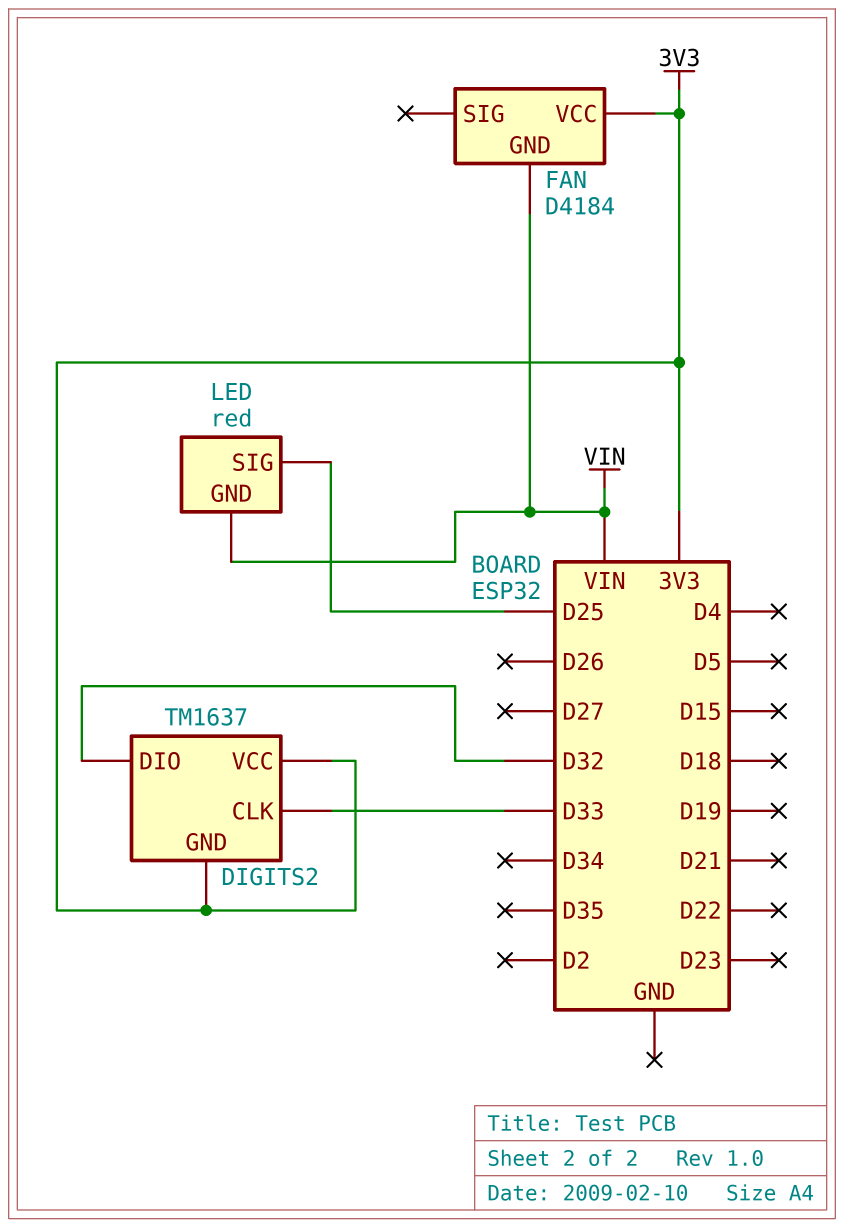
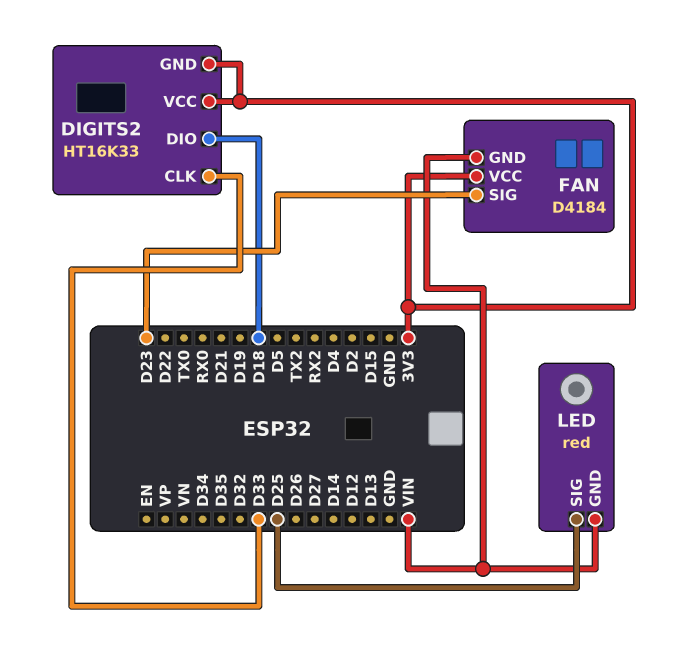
DIGITS2: TM1637 -> HT16K33
DIGITS2 pin DIO: D32 -> D18
FAN pin SIG: none -> D23

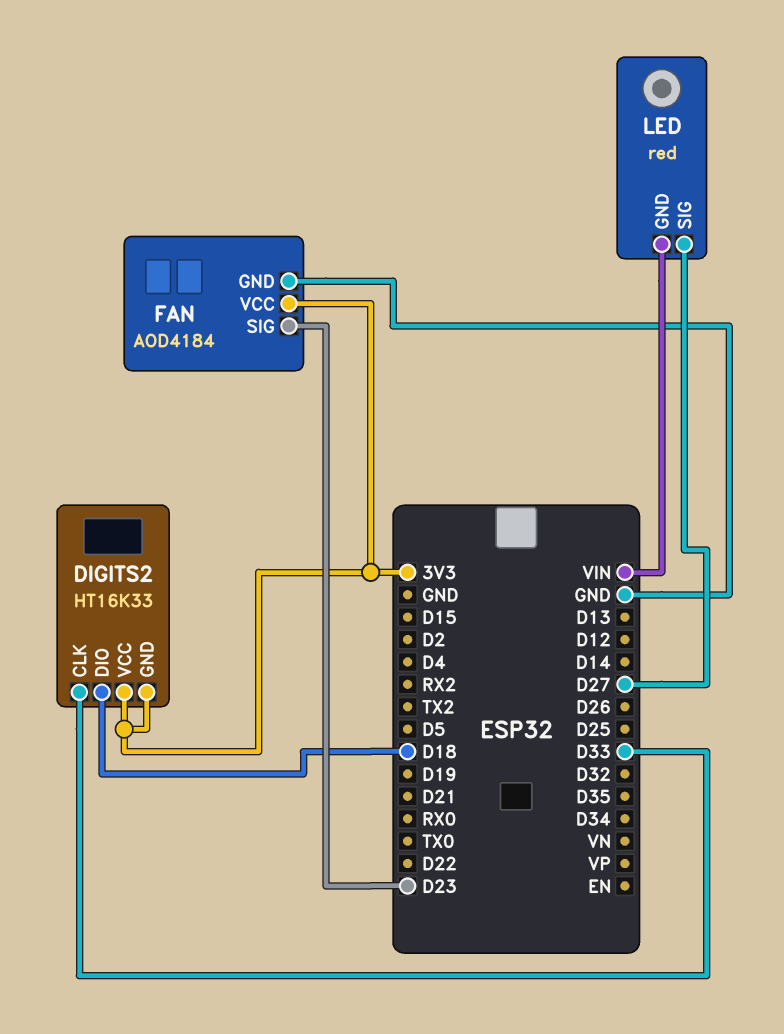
FAN: D4184 -> AOD4184
FAN pin GND: VIN -> GND
LED pin SIG: D25 -> D27

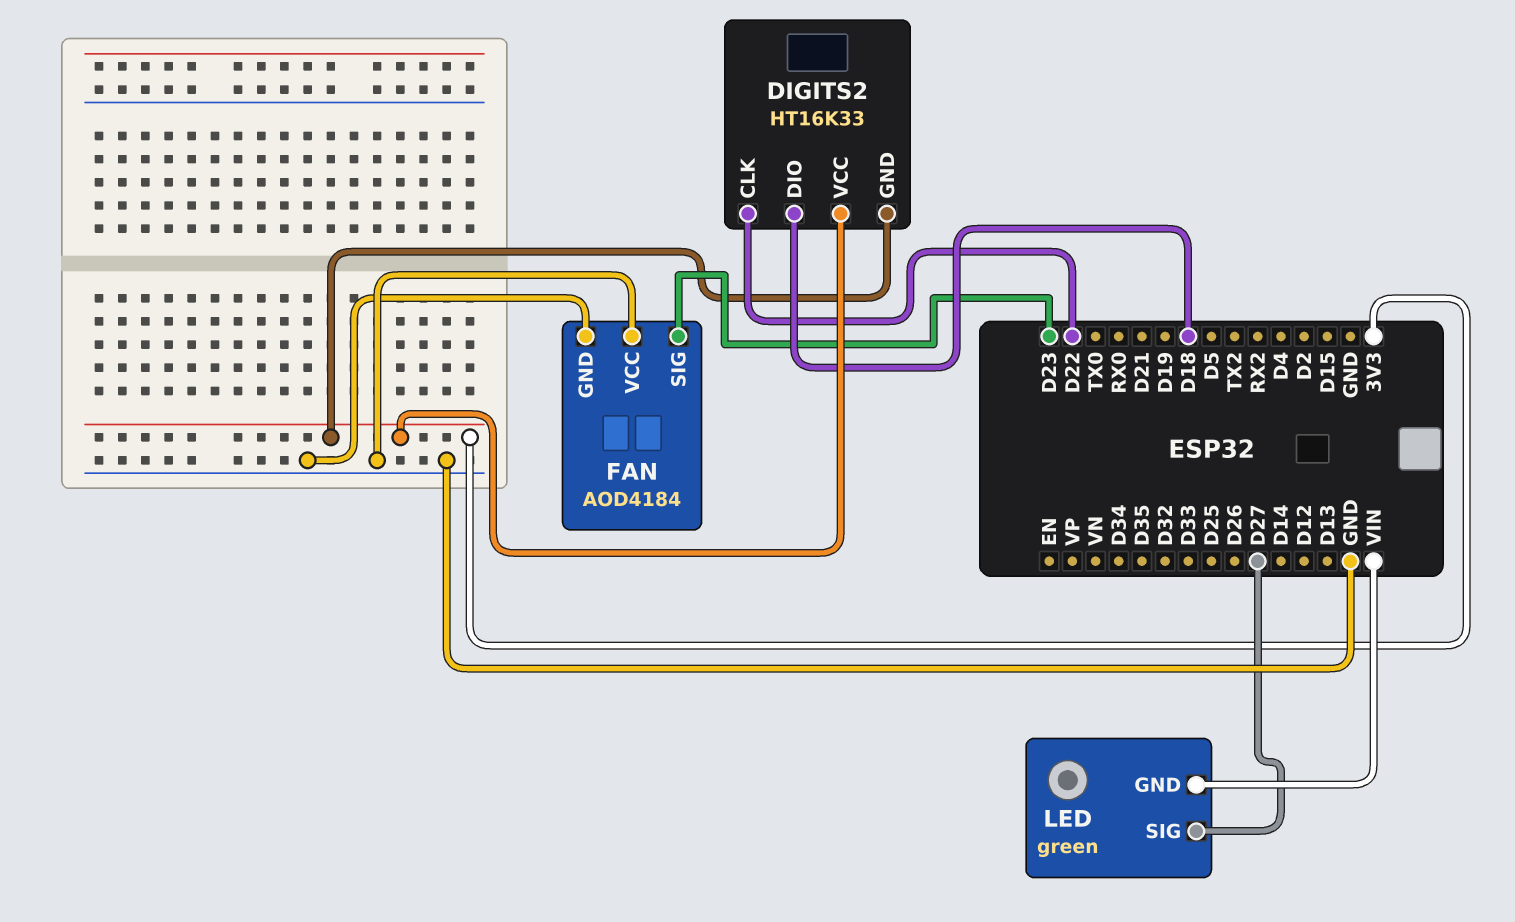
DIGITS2 pin CLK: D33 -> D22
FAN pin VCC: 3V3 -> GND
LED: red -> green

